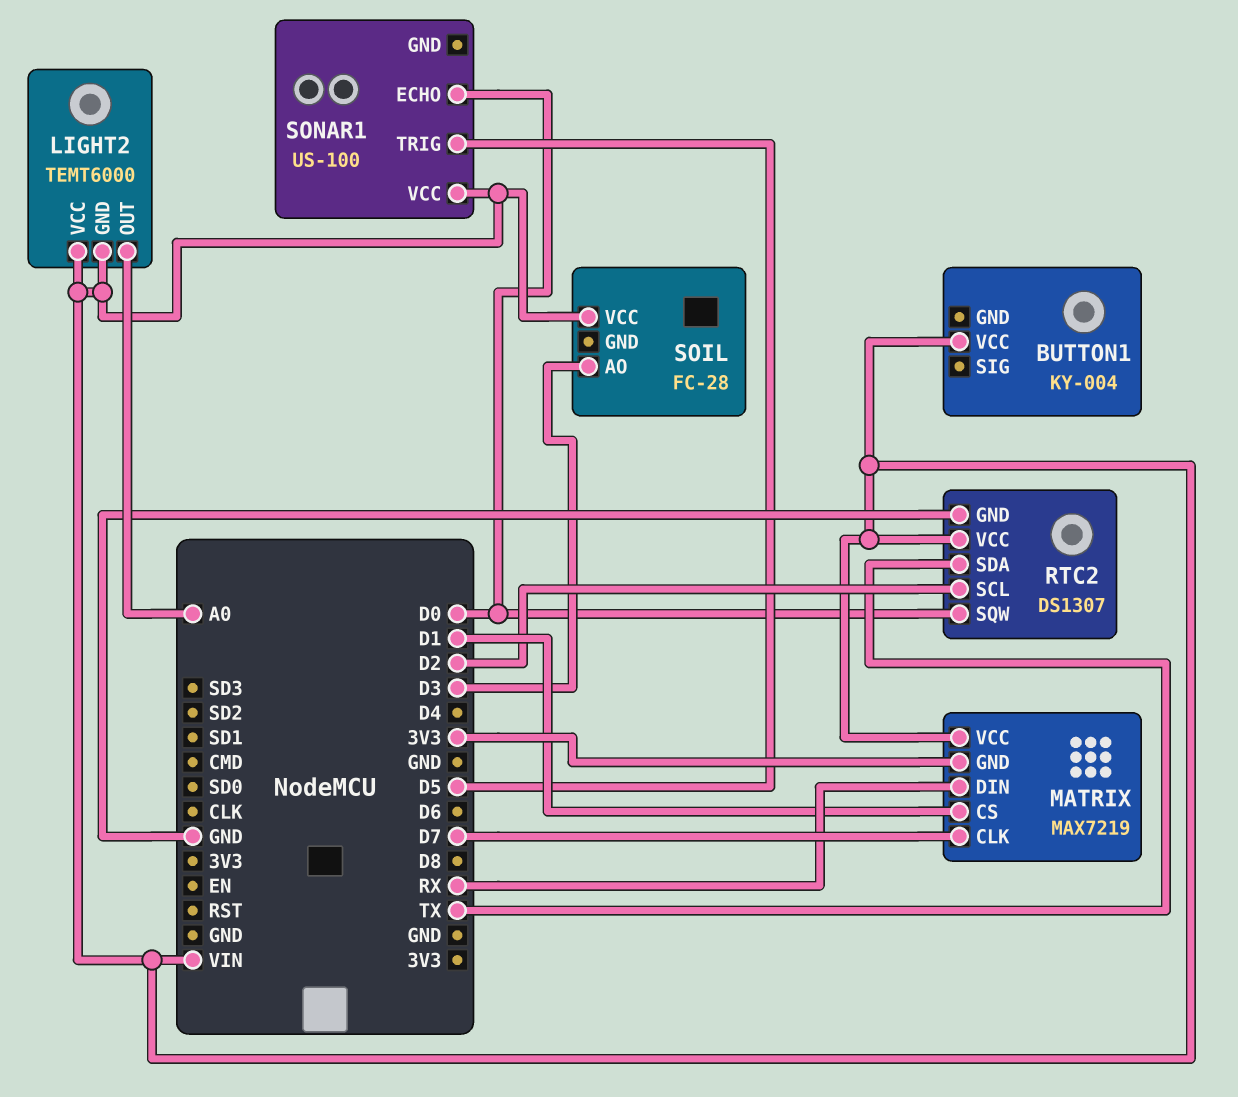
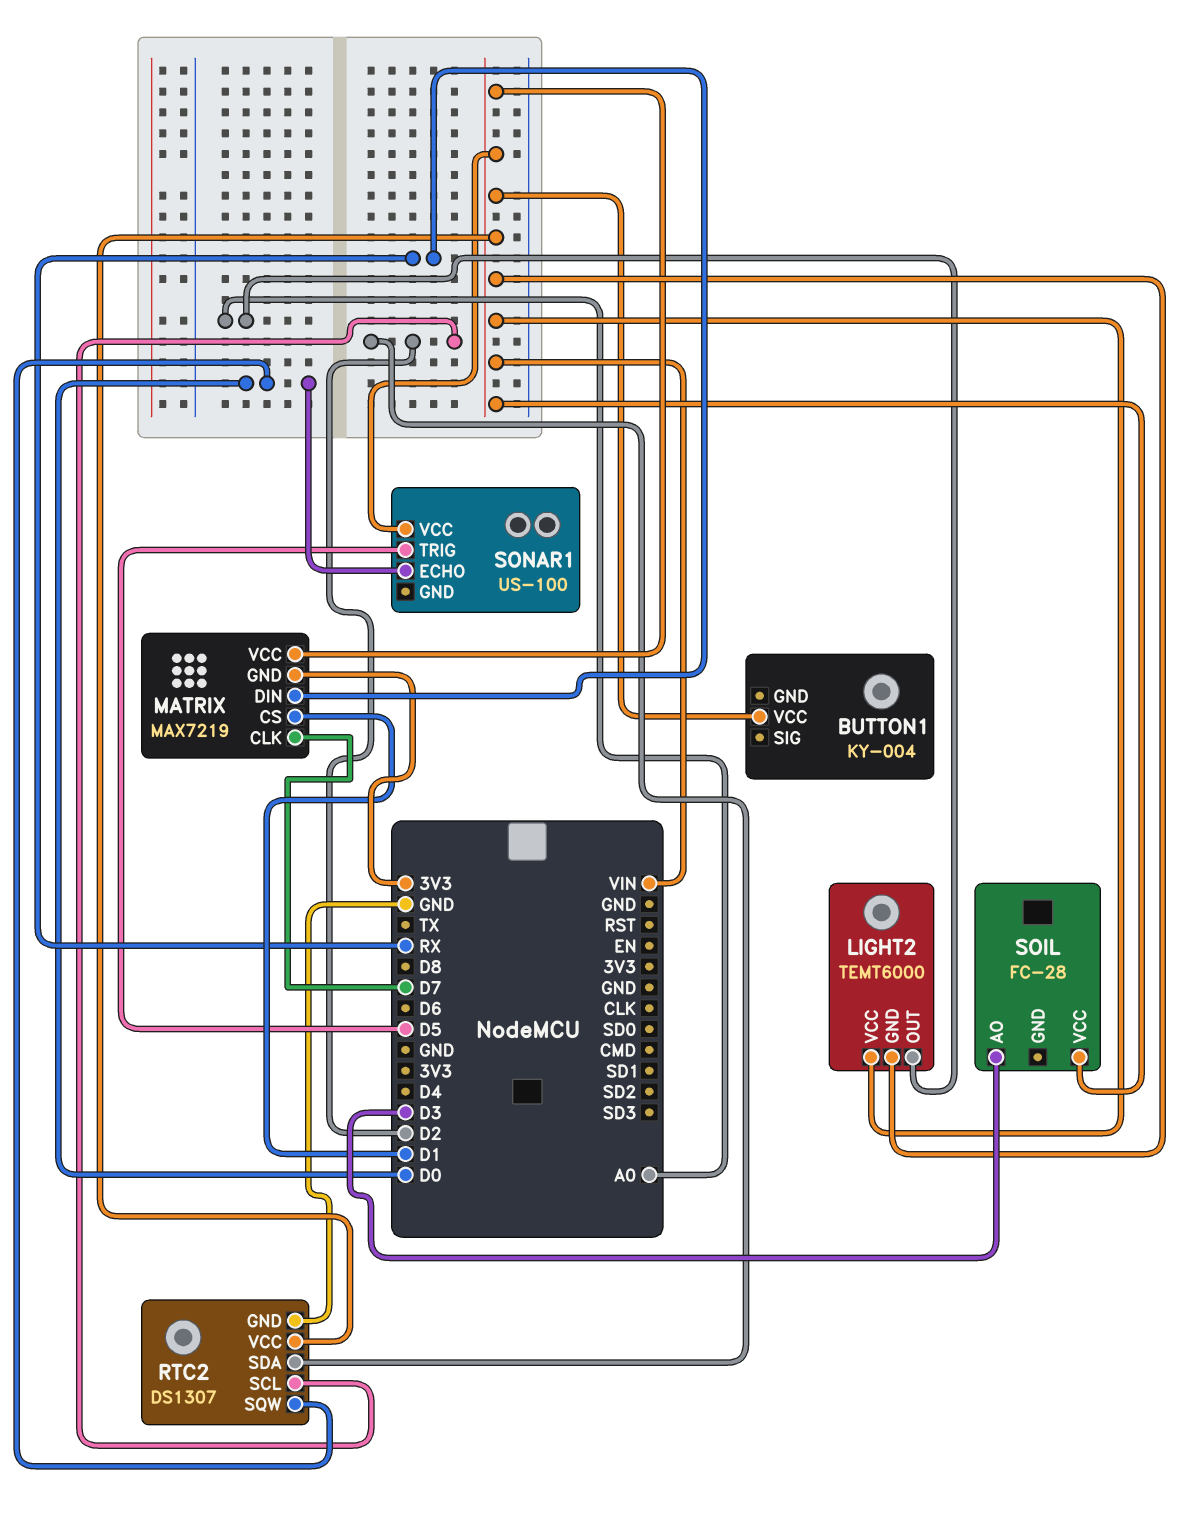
RTC2 pin SDA: TX -> D2

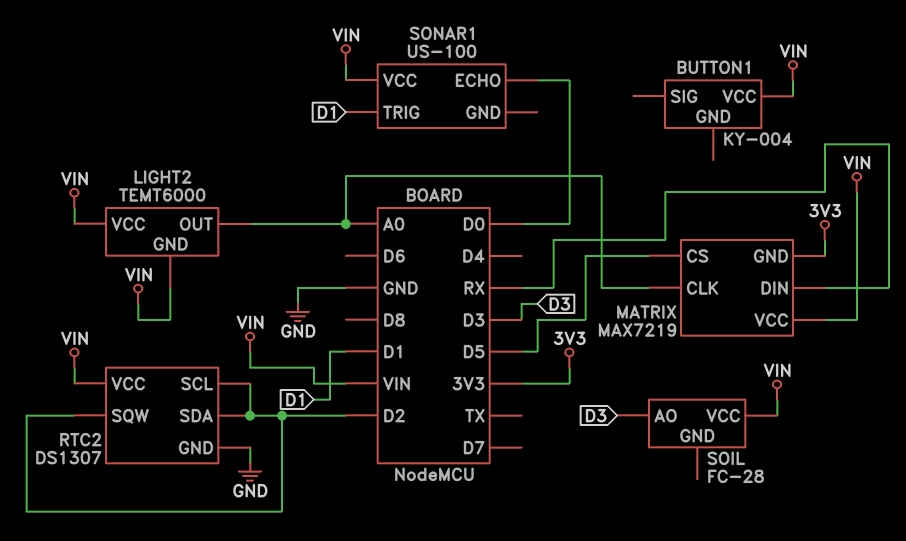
MATRIX pin CLK: D7 -> A0
MATRIX pin CS: D1 -> D5
RTC2 pin SQW: D0 -> D2
SONAR1 pin TRIG: D5 -> D1

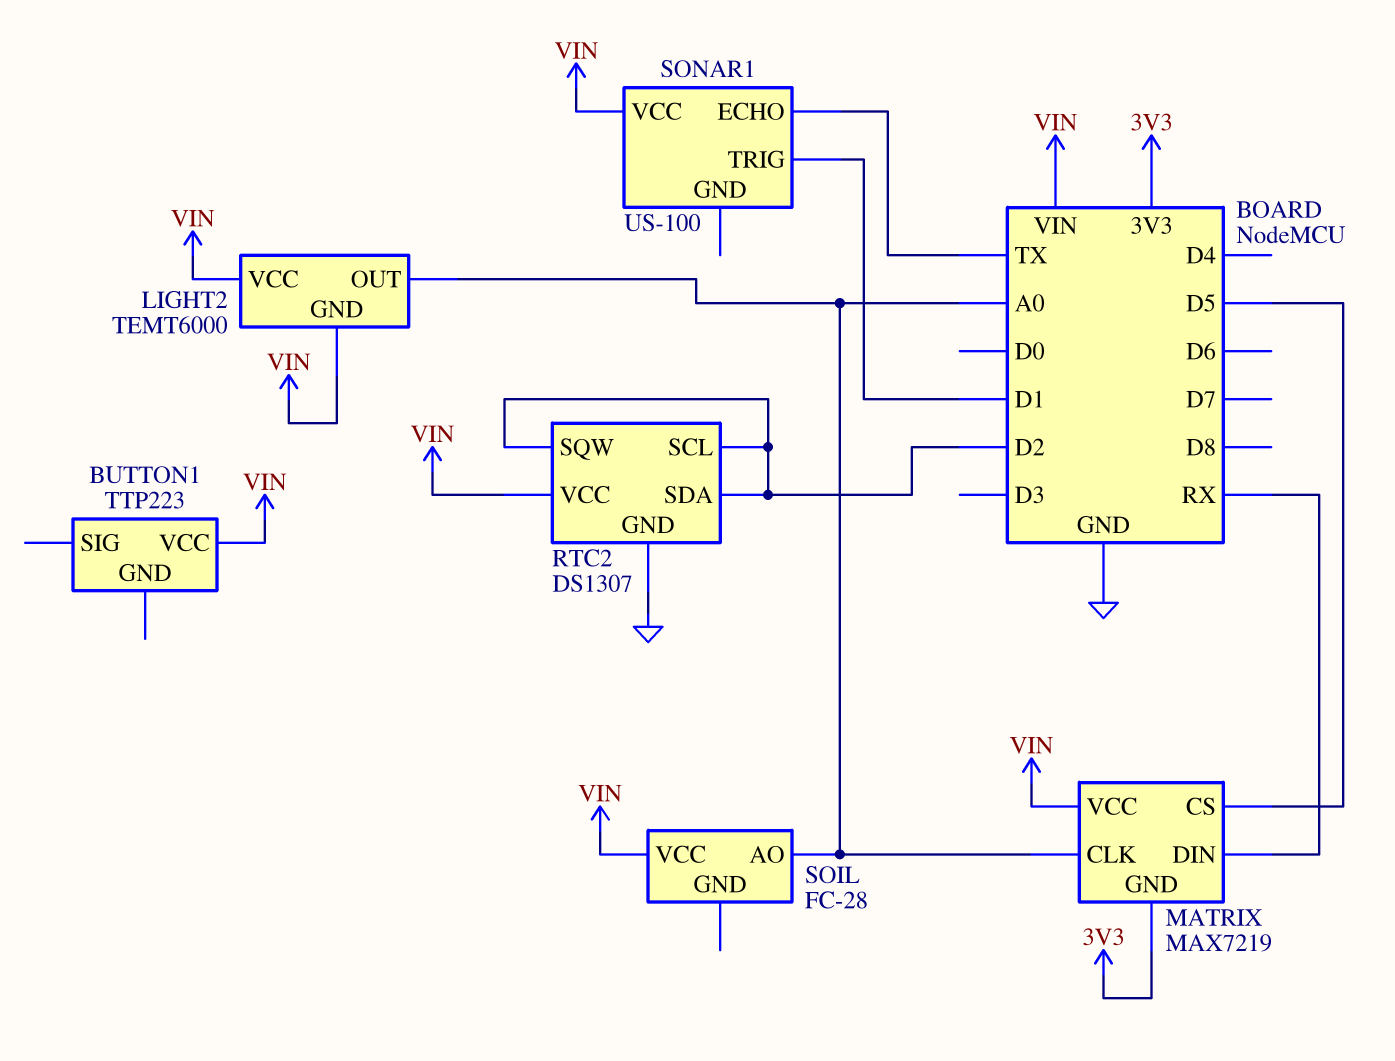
BUTTON1: KY-004 -> TTP223
SOIL pin AO: D3 -> A0
SONAR1 pin ECHO: D0 -> TX

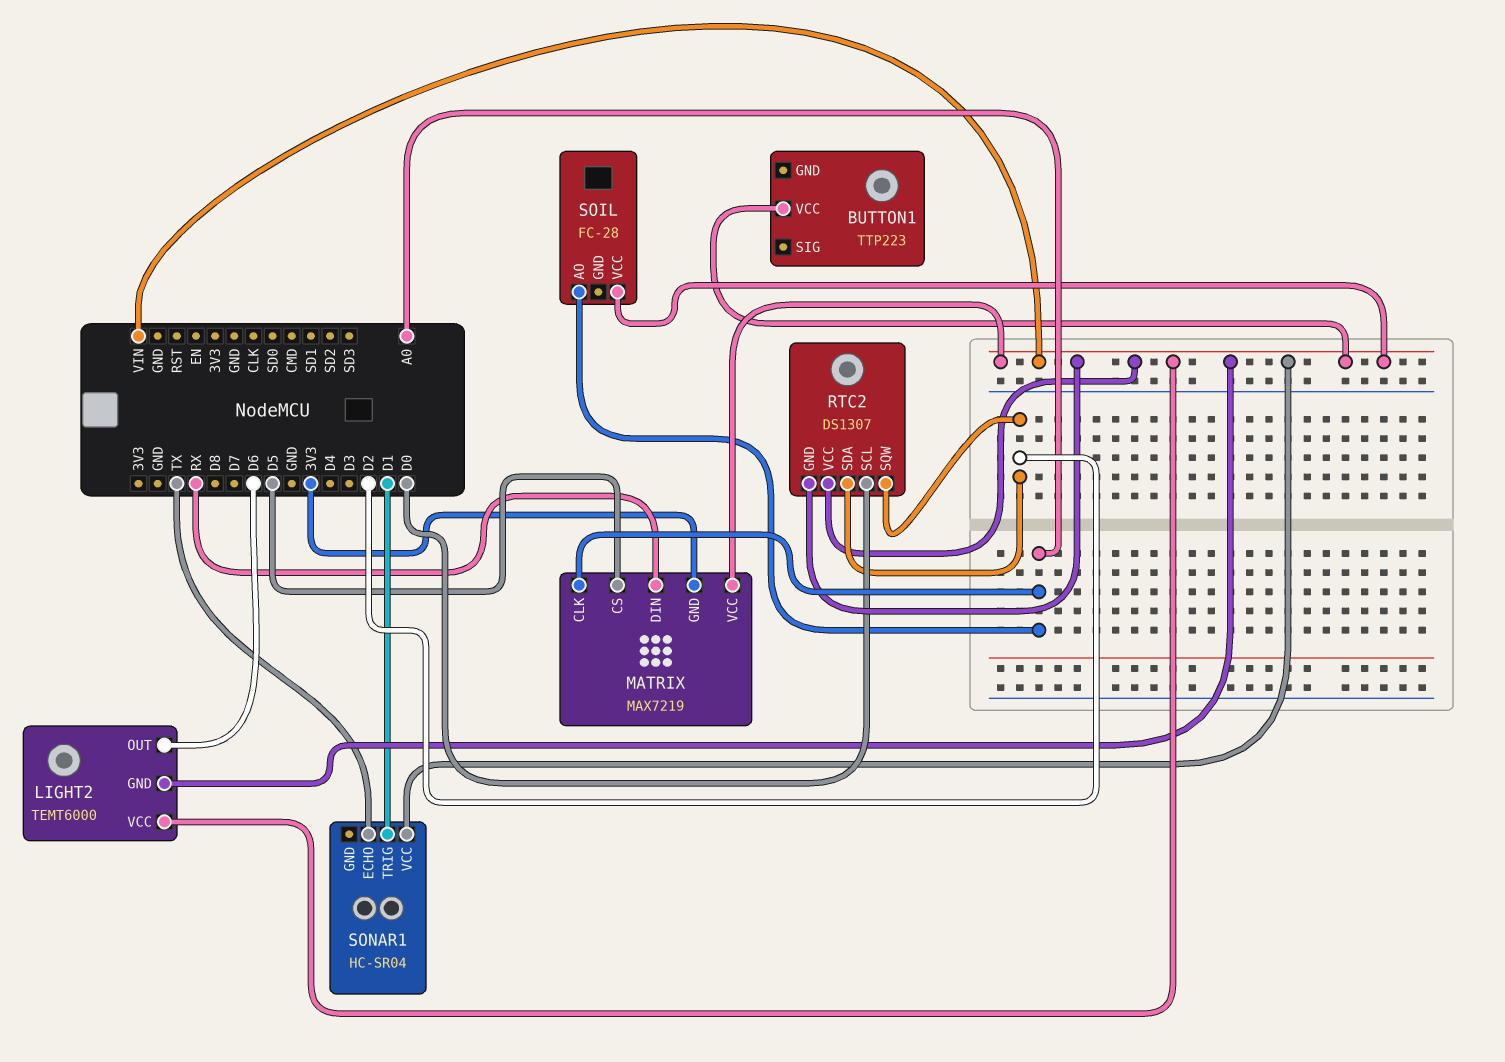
LIGHT2 pin OUT: A0 -> D6
RTC2 pin GND: GND -> VIN
RTC2 pin SCL: D2 -> D0
SONAR1: US-100 -> HC-SR04

